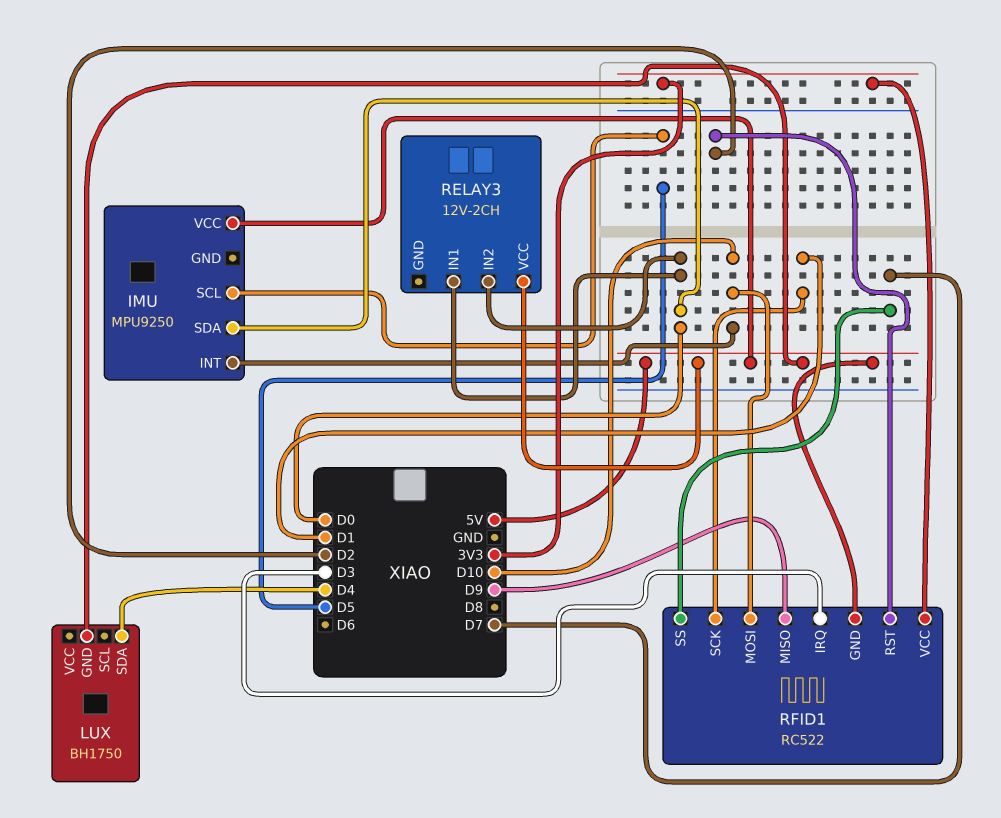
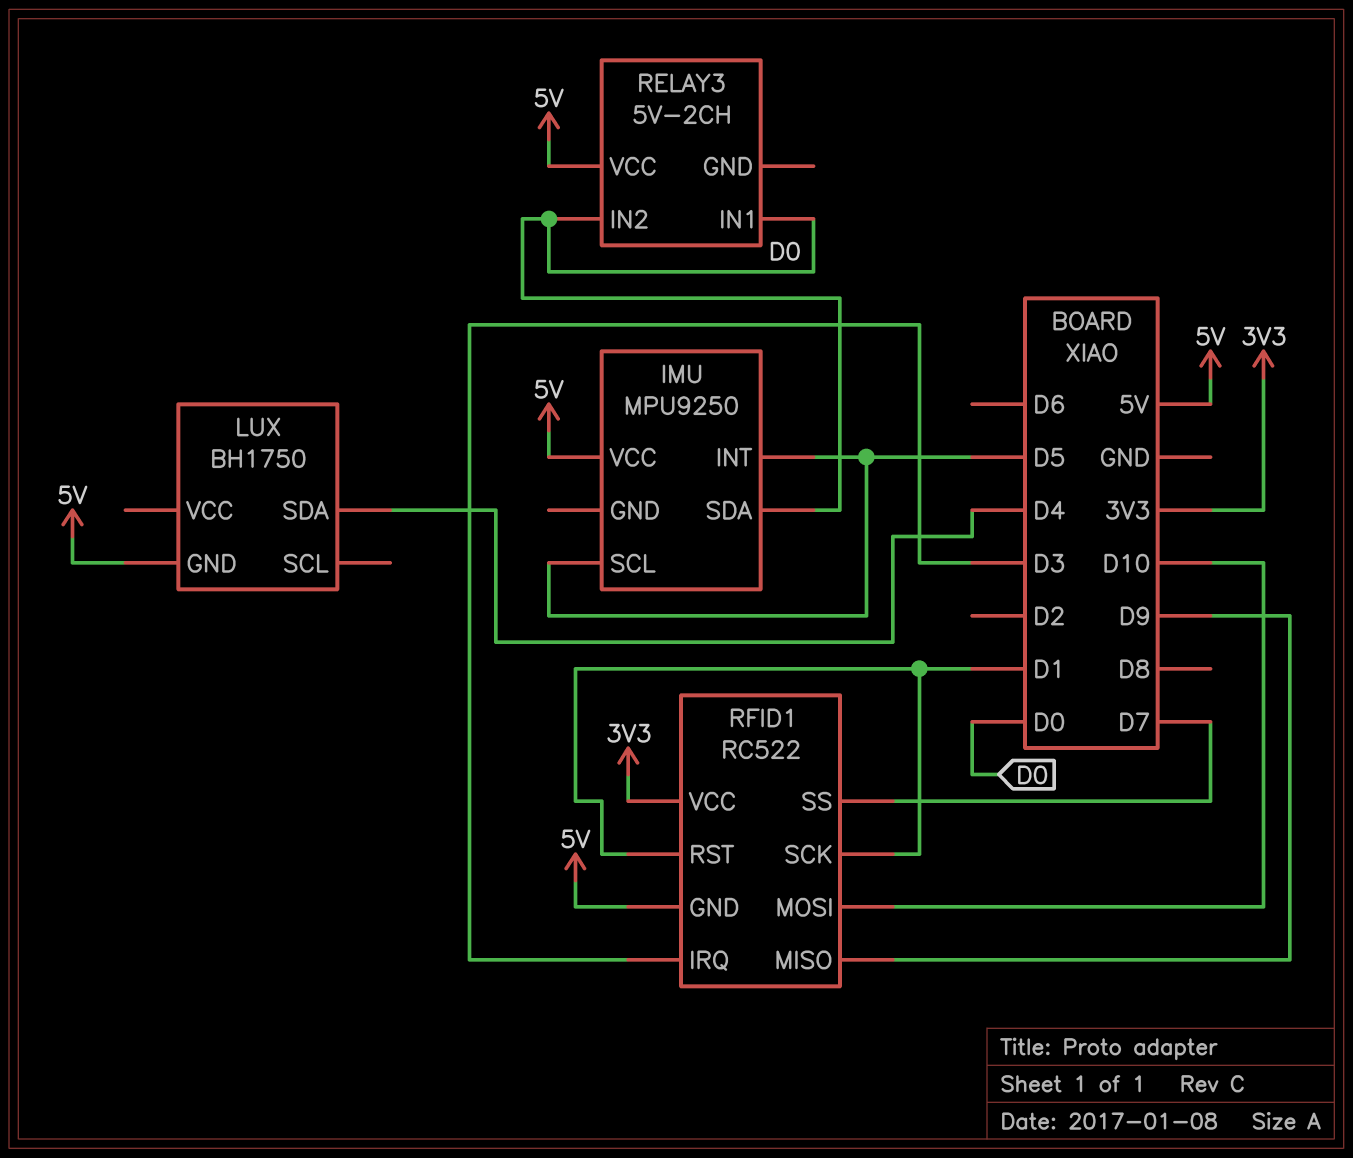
IMU pin INT: D10 -> D5
RELAY3: 12V-2CH -> 5V-2CH
RFID1 pin RST: D2 -> D1

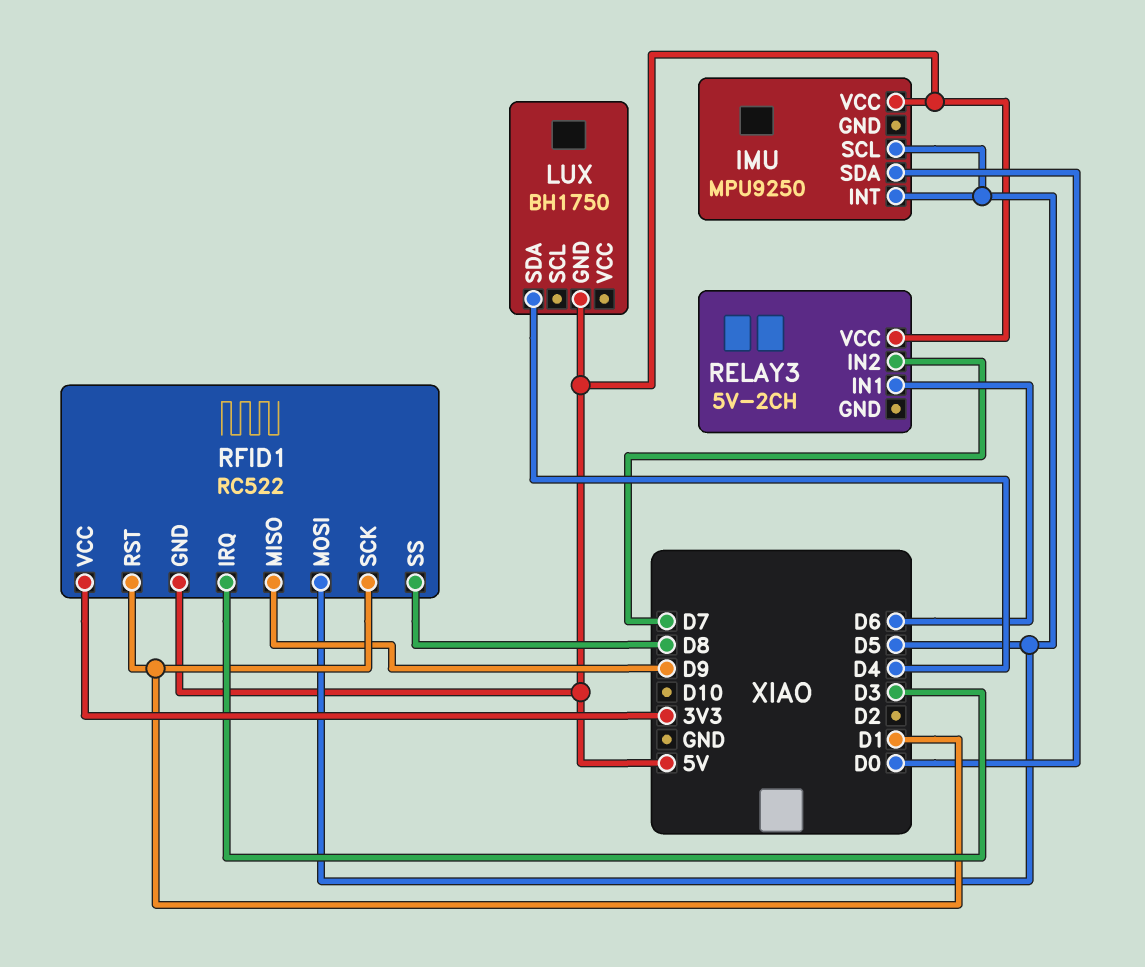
RELAY3 pin IN1: D0 -> D6
RELAY3 pin IN2: D0 -> D7
RFID1 pin MOSI: D10 -> D5
RFID1 pin SS: D7 -> D8

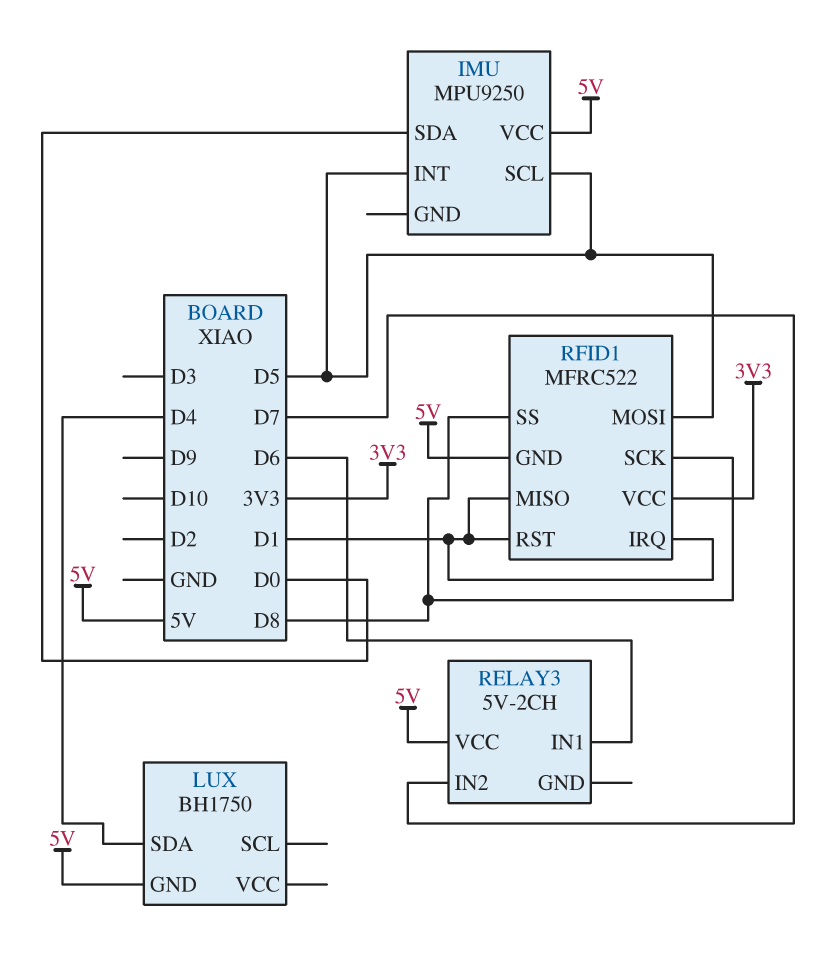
RFID1: RC522 -> MFRC522
RFID1 pin IRQ: D3 -> D1
RFID1 pin MISO: D9 -> D1
RFID1 pin SCK: D1 -> D8

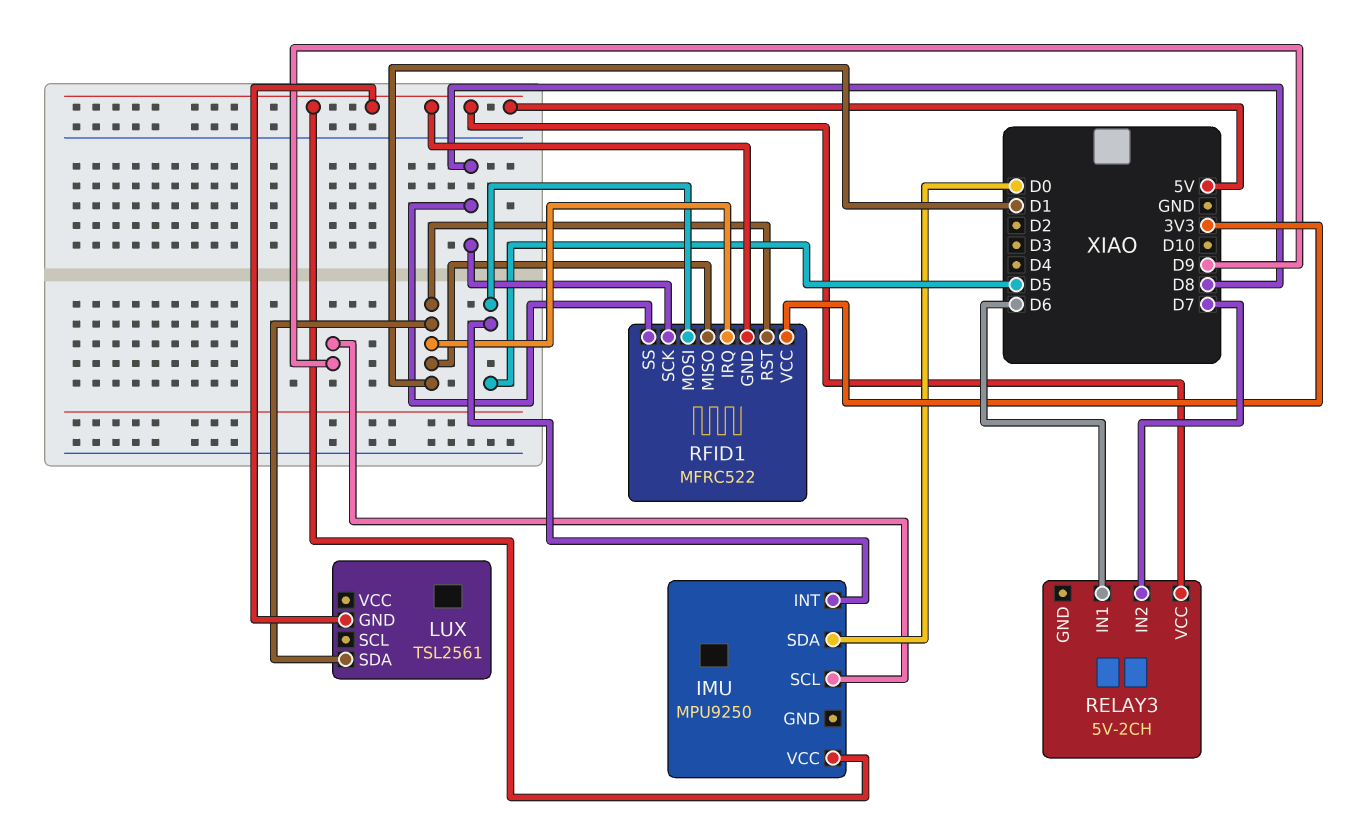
IMU pin SCL: D5 -> D9
LUX: BH1750 -> TSL2561
LUX pin SDA: D4 -> D1

